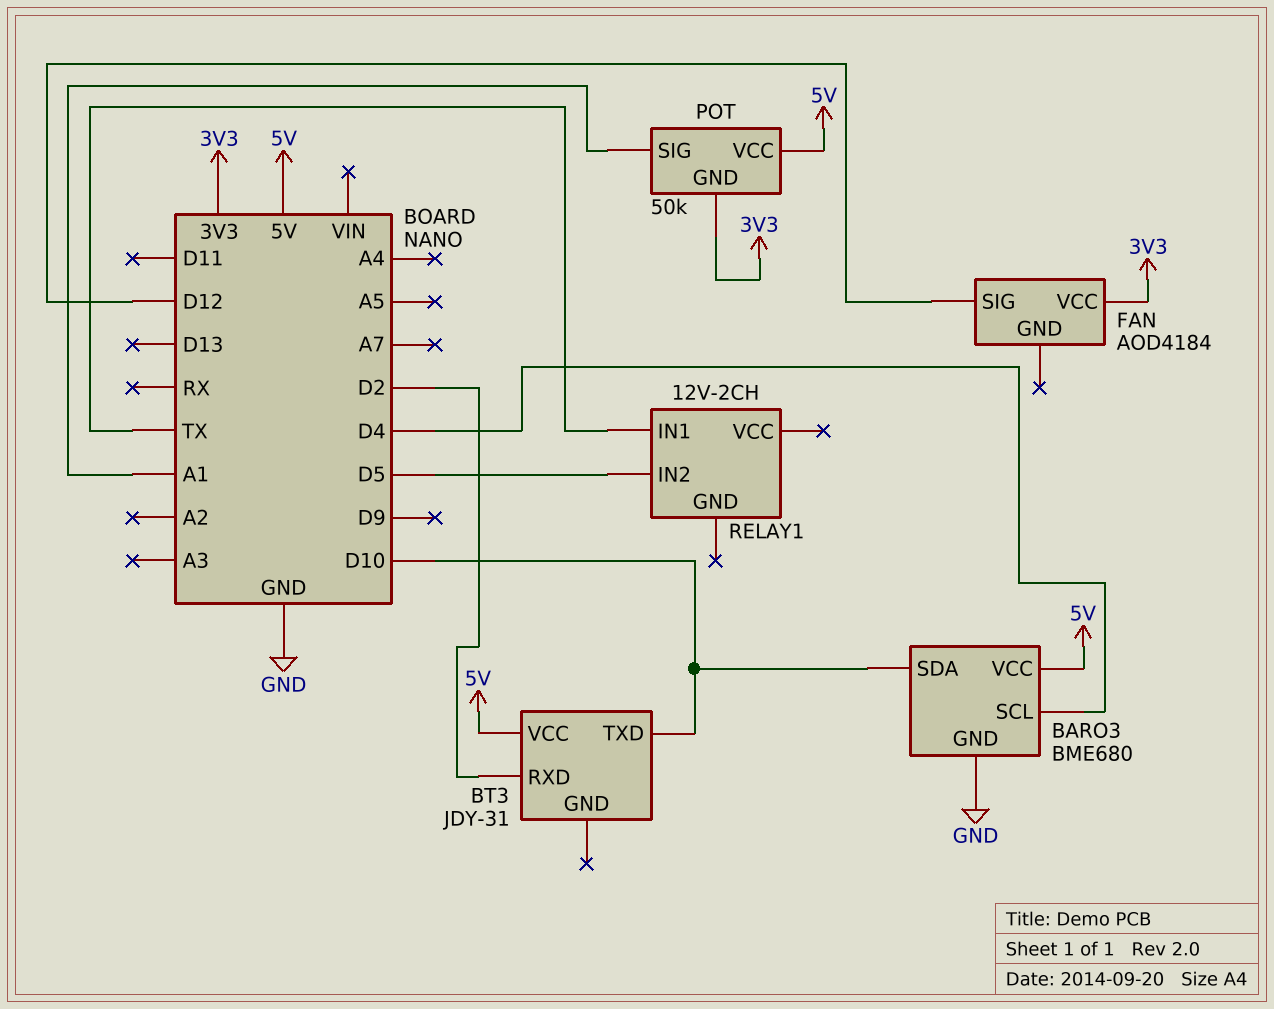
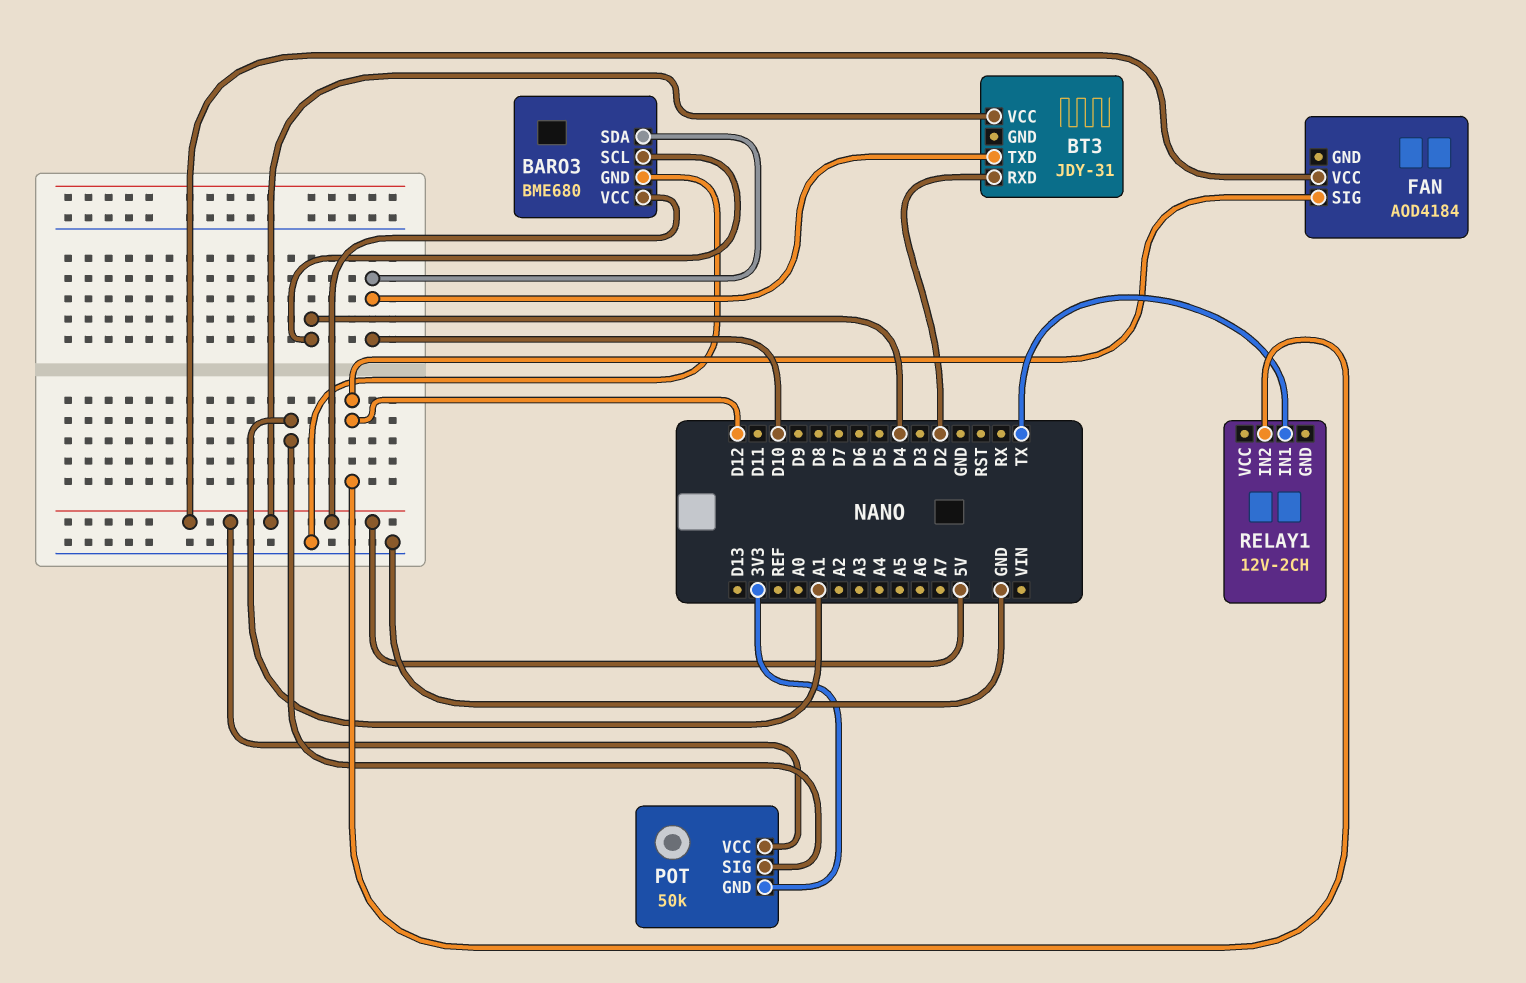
FAN pin VCC: 3V3 -> 5V
RELAY1 pin IN2: D5 -> D12

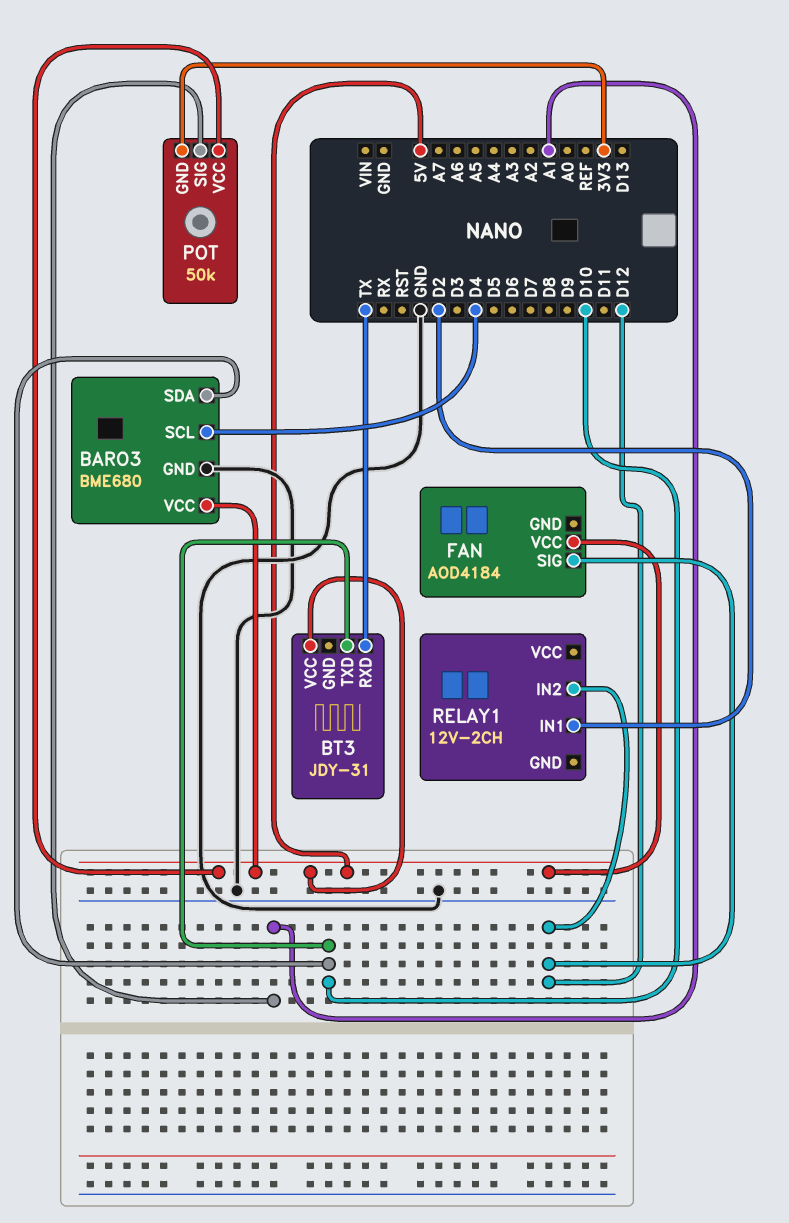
BT3 pin RXD: D2 -> TX
RELAY1 pin IN1: TX -> D2

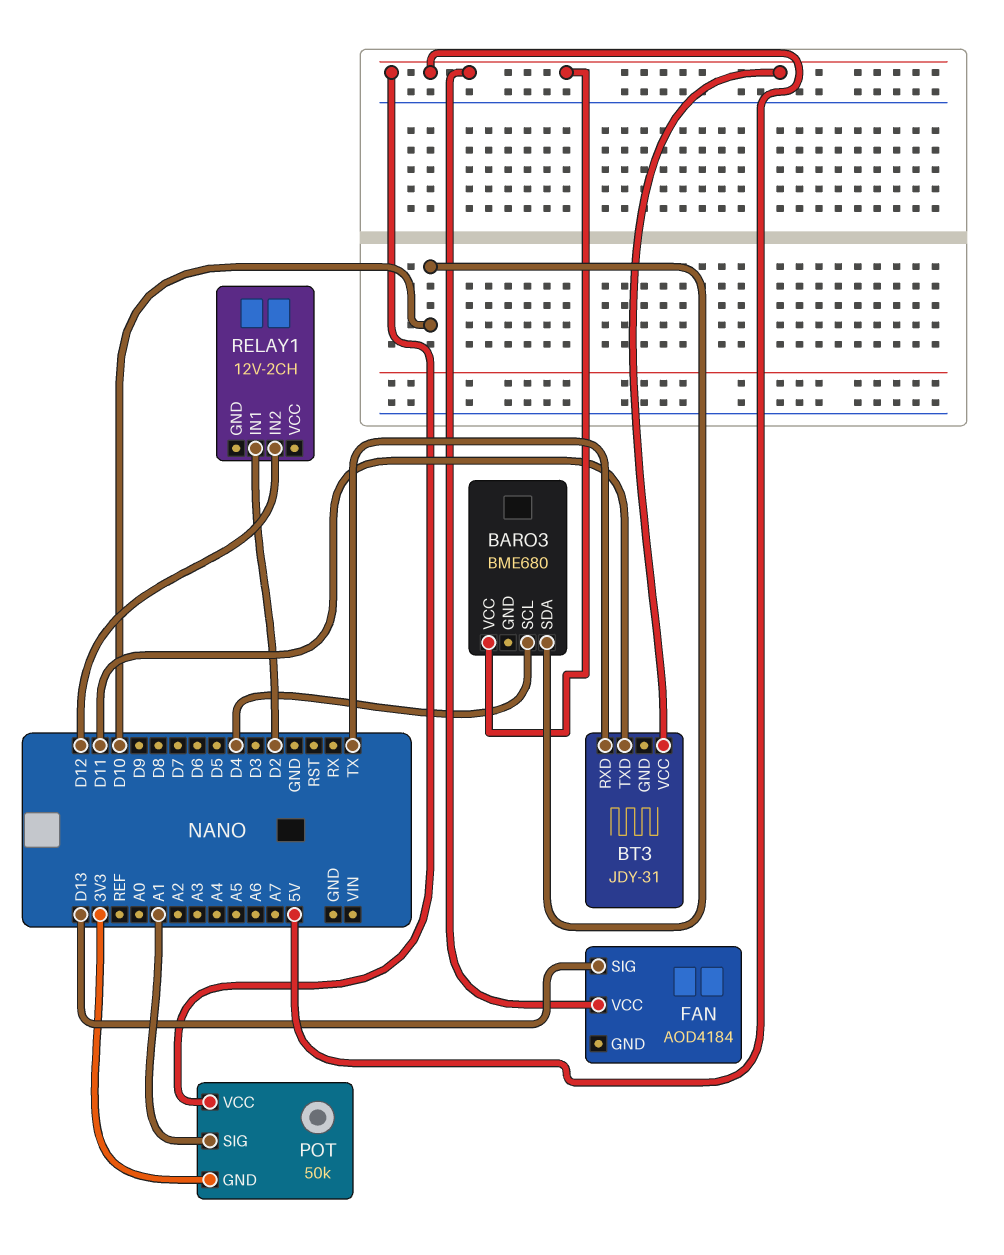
BARO3 pin GND: GND -> none
BT3 pin TXD: D10 -> D11
FAN pin SIG: D12 -> D13

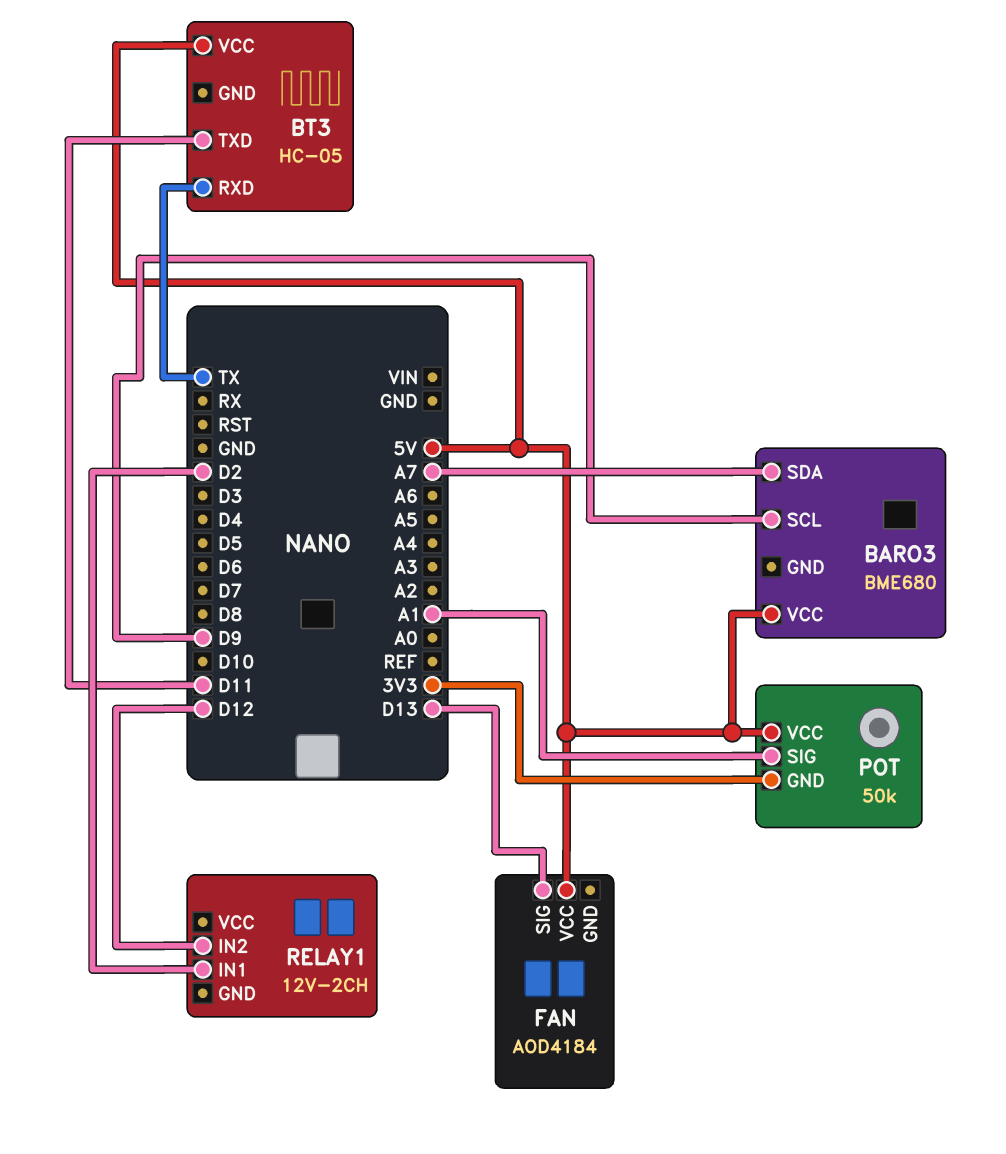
BARO3 pin SCL: D4 -> D9
BARO3 pin SDA: D10 -> A7
BT3: JDY-31 -> HC-05

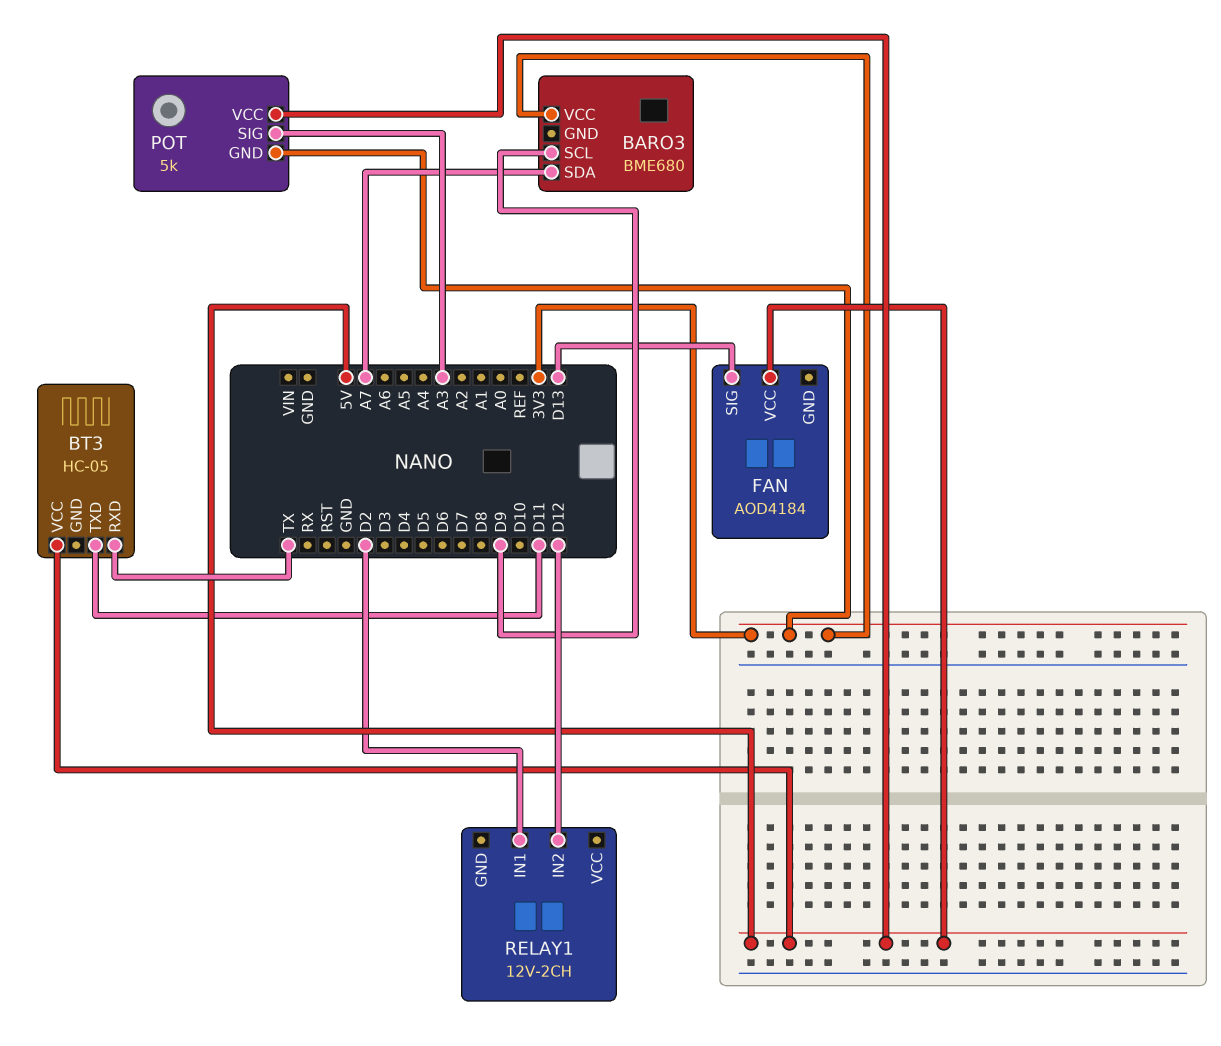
BARO3 pin VCC: 5V -> 3V3
POT: 50k -> 5k
POT pin SIG: A1 -> A3

